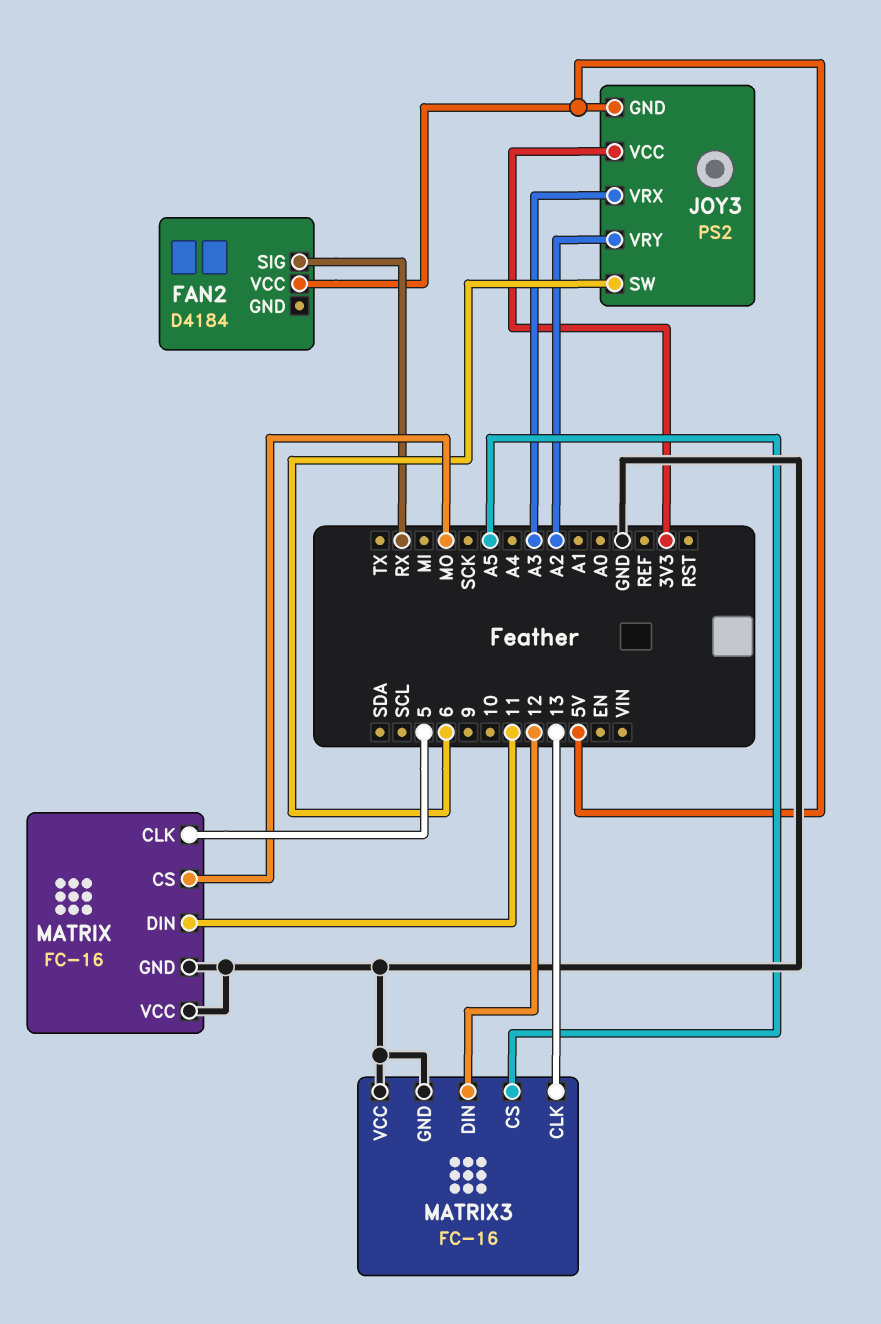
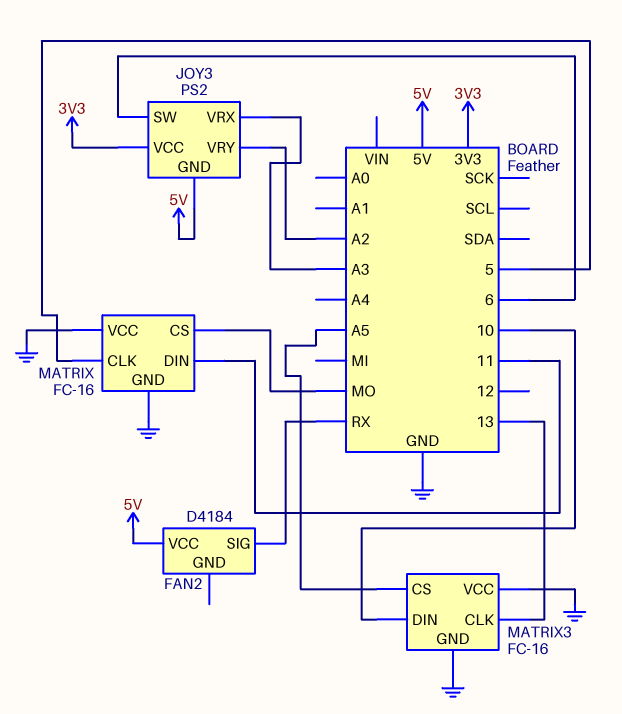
MATRIX3 pin DIN: 12 -> 10

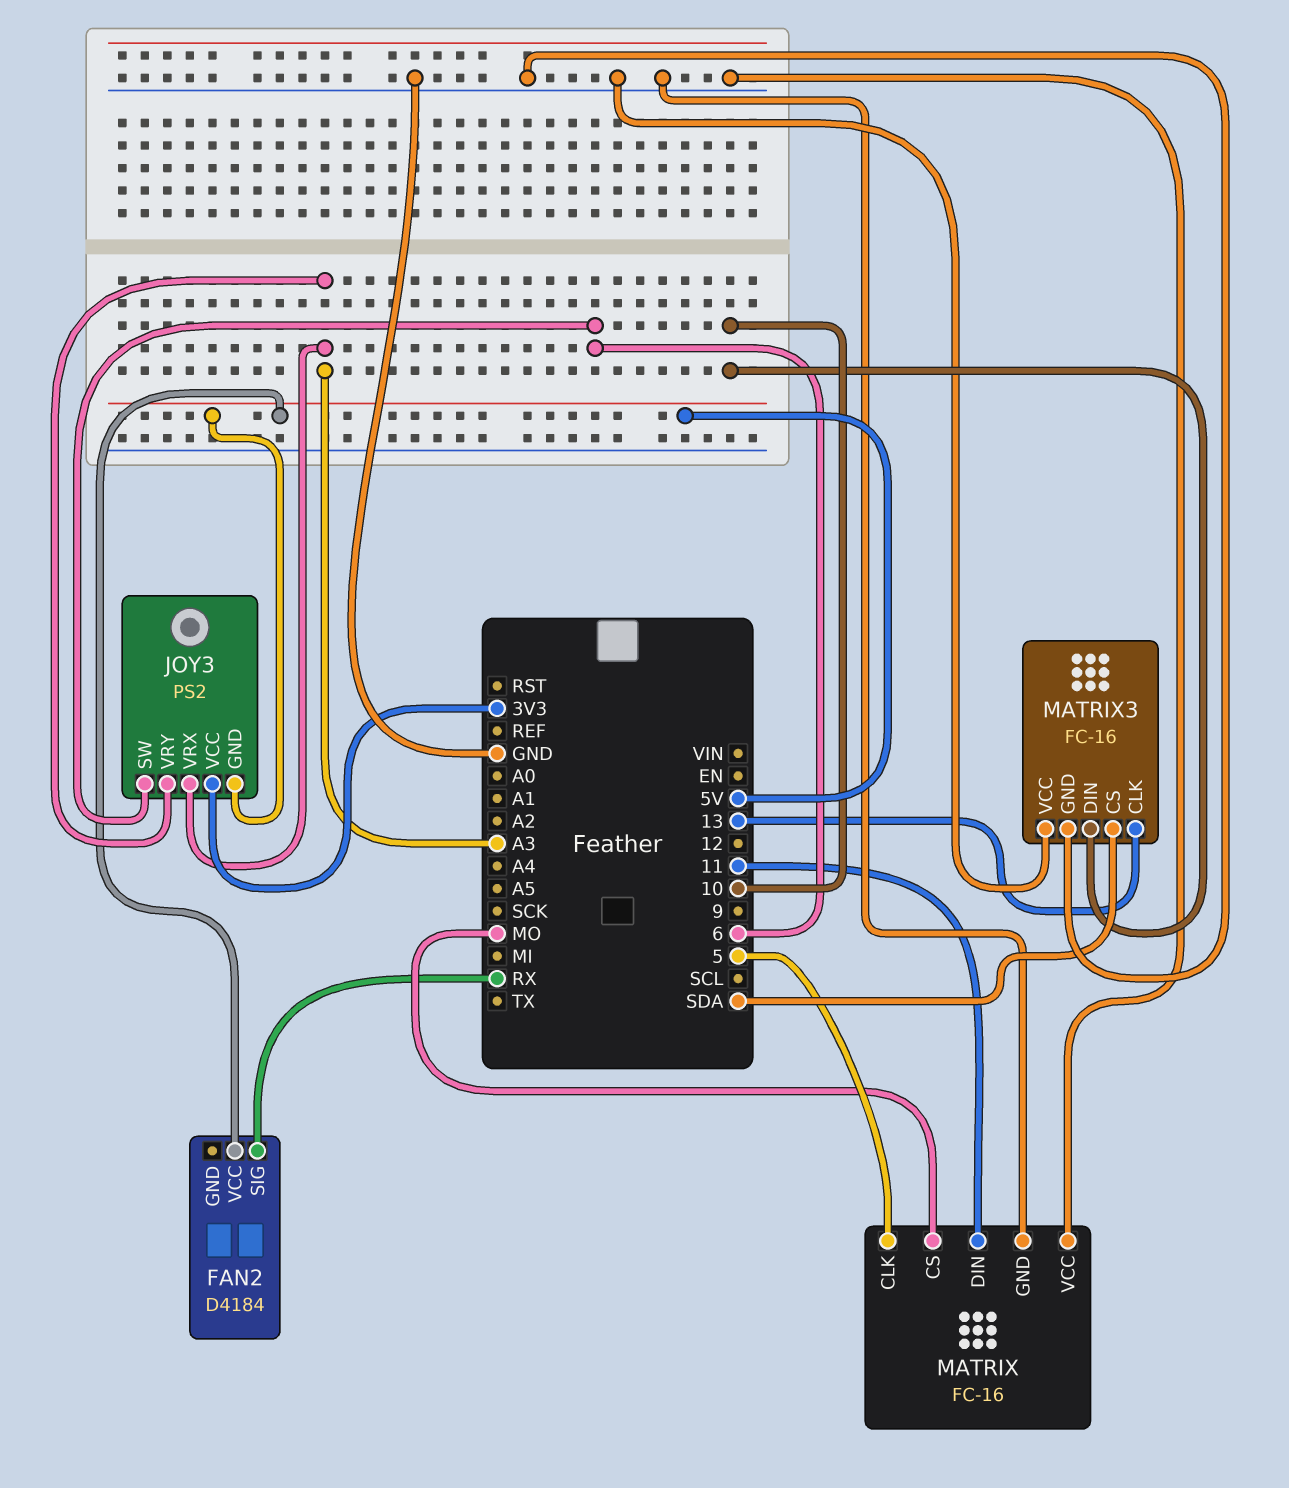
JOY3 pin VRY: A2 -> A3
MATRIX3 pin CS: A5 -> SDA

